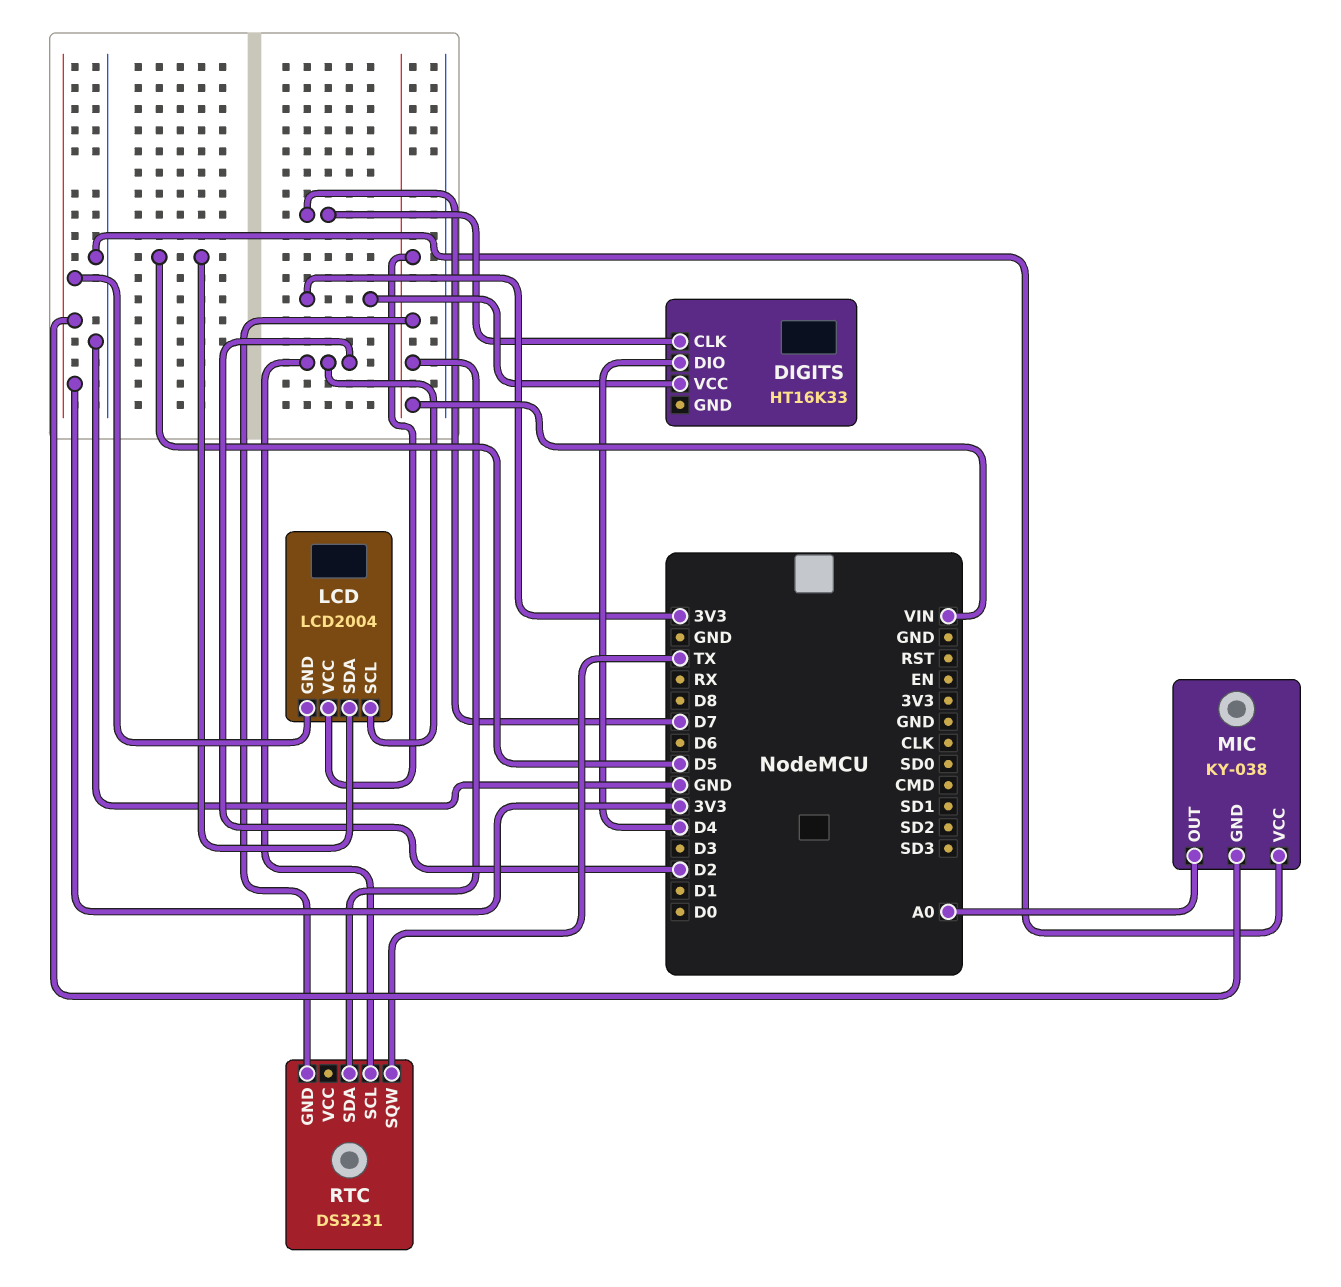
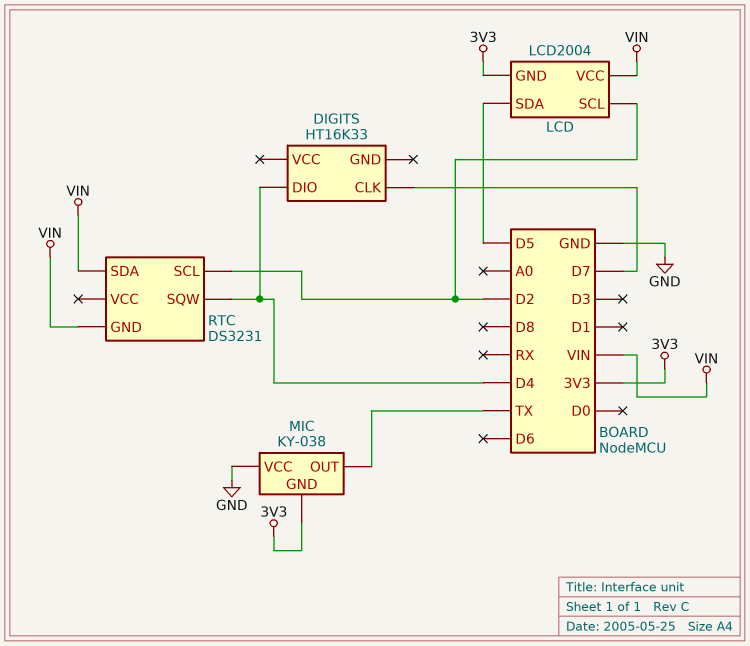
DIGITS pin VCC: 3V3 -> none
MIC pin OUT: A0 -> TX
RTC pin SQW: TX -> D4

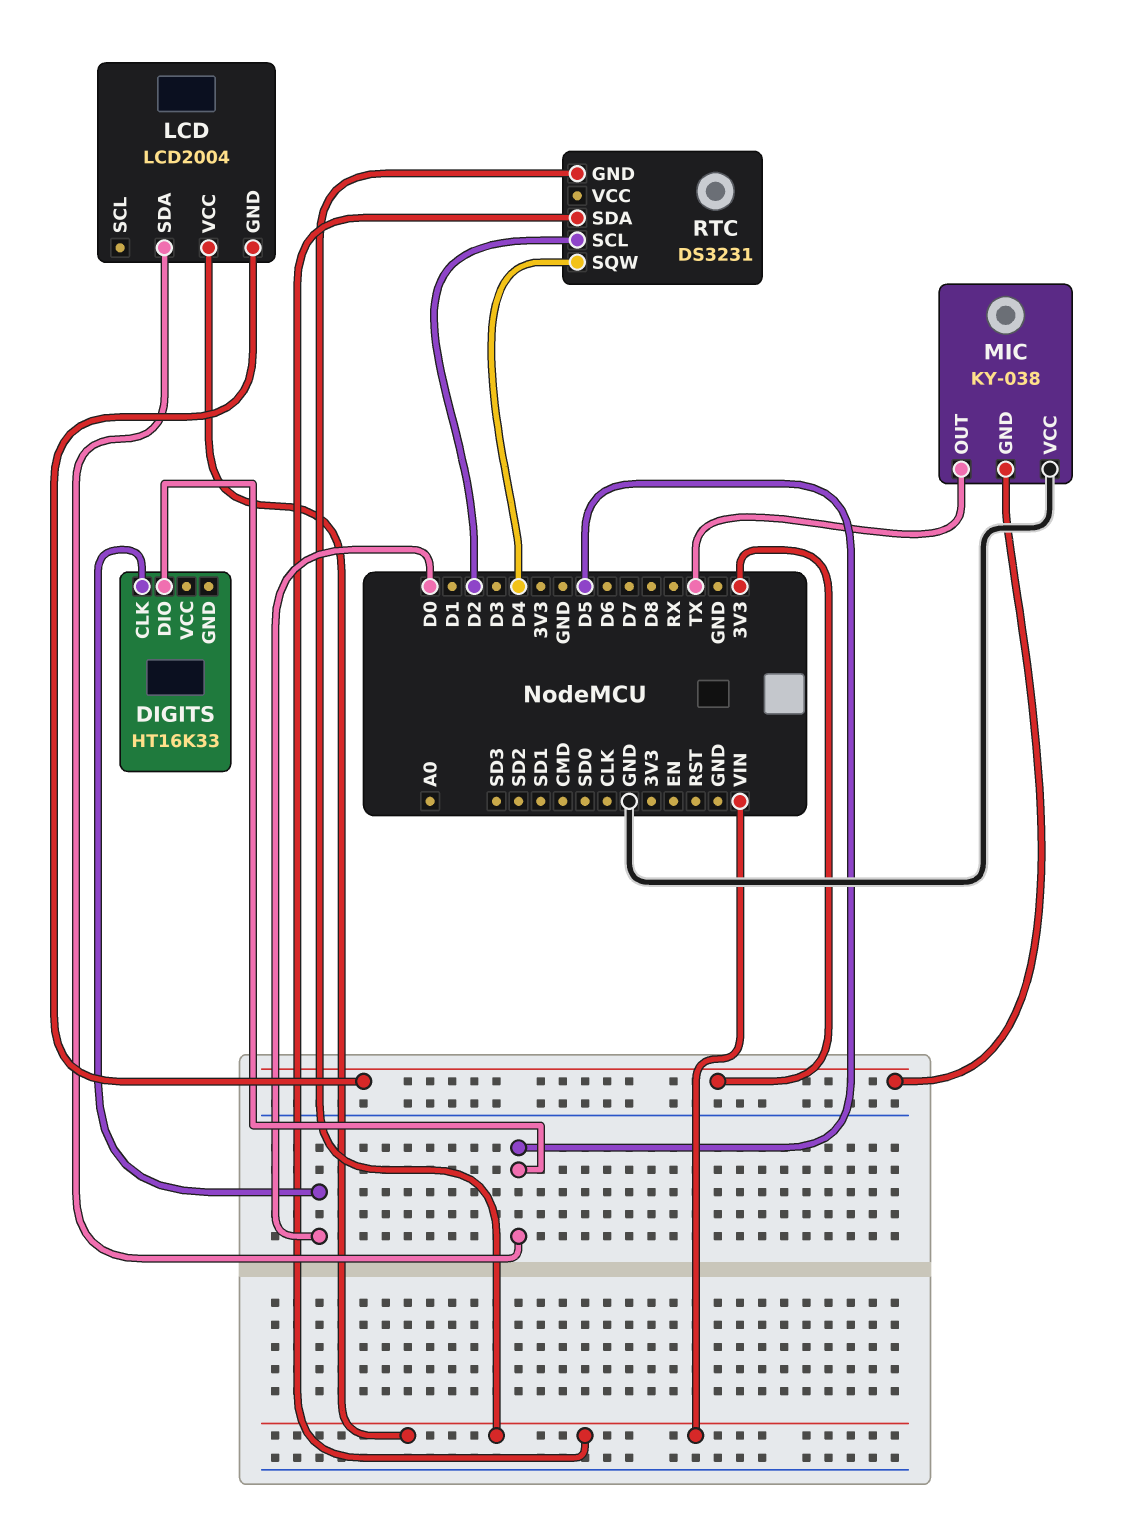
DIGITS pin CLK: D7 -> D0
DIGITS pin DIO: D4 -> D5
LCD pin SCL: D2 -> none

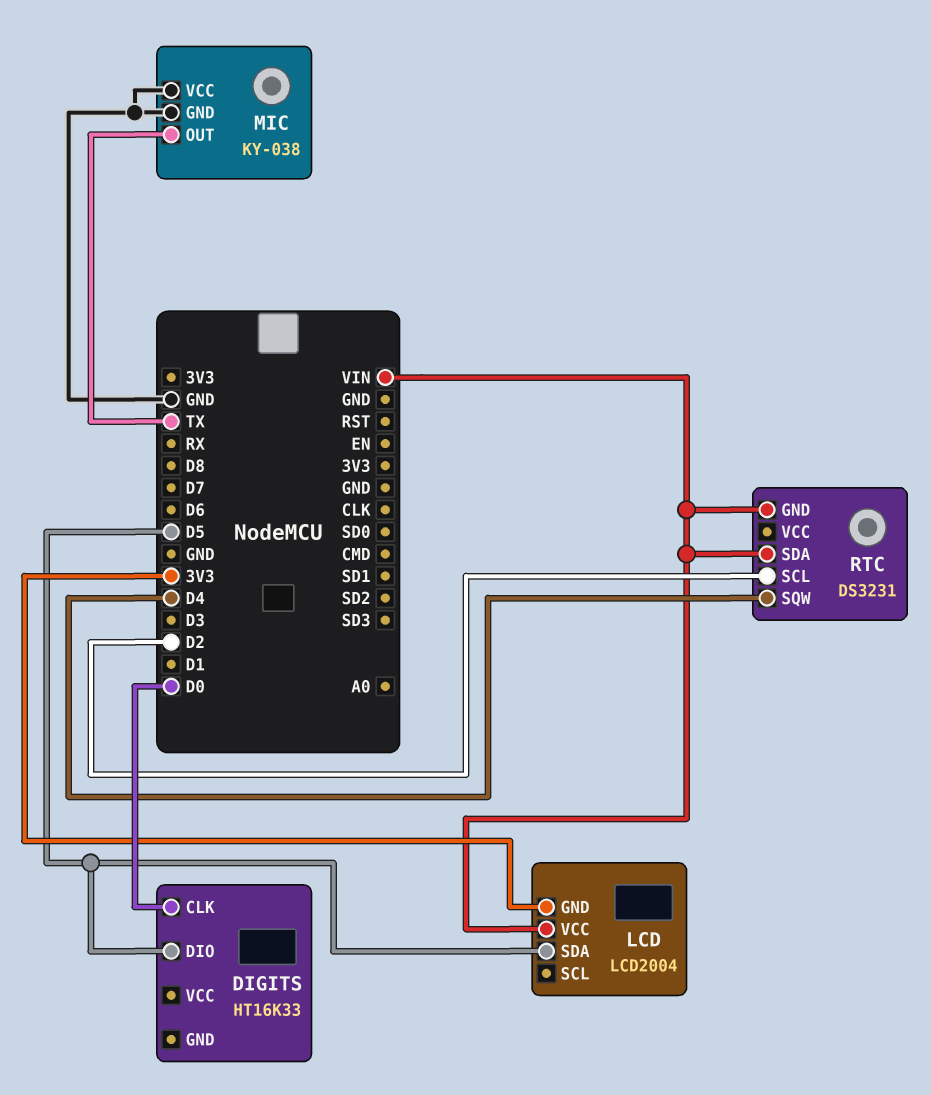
MIC pin GND: 3V3 -> GND

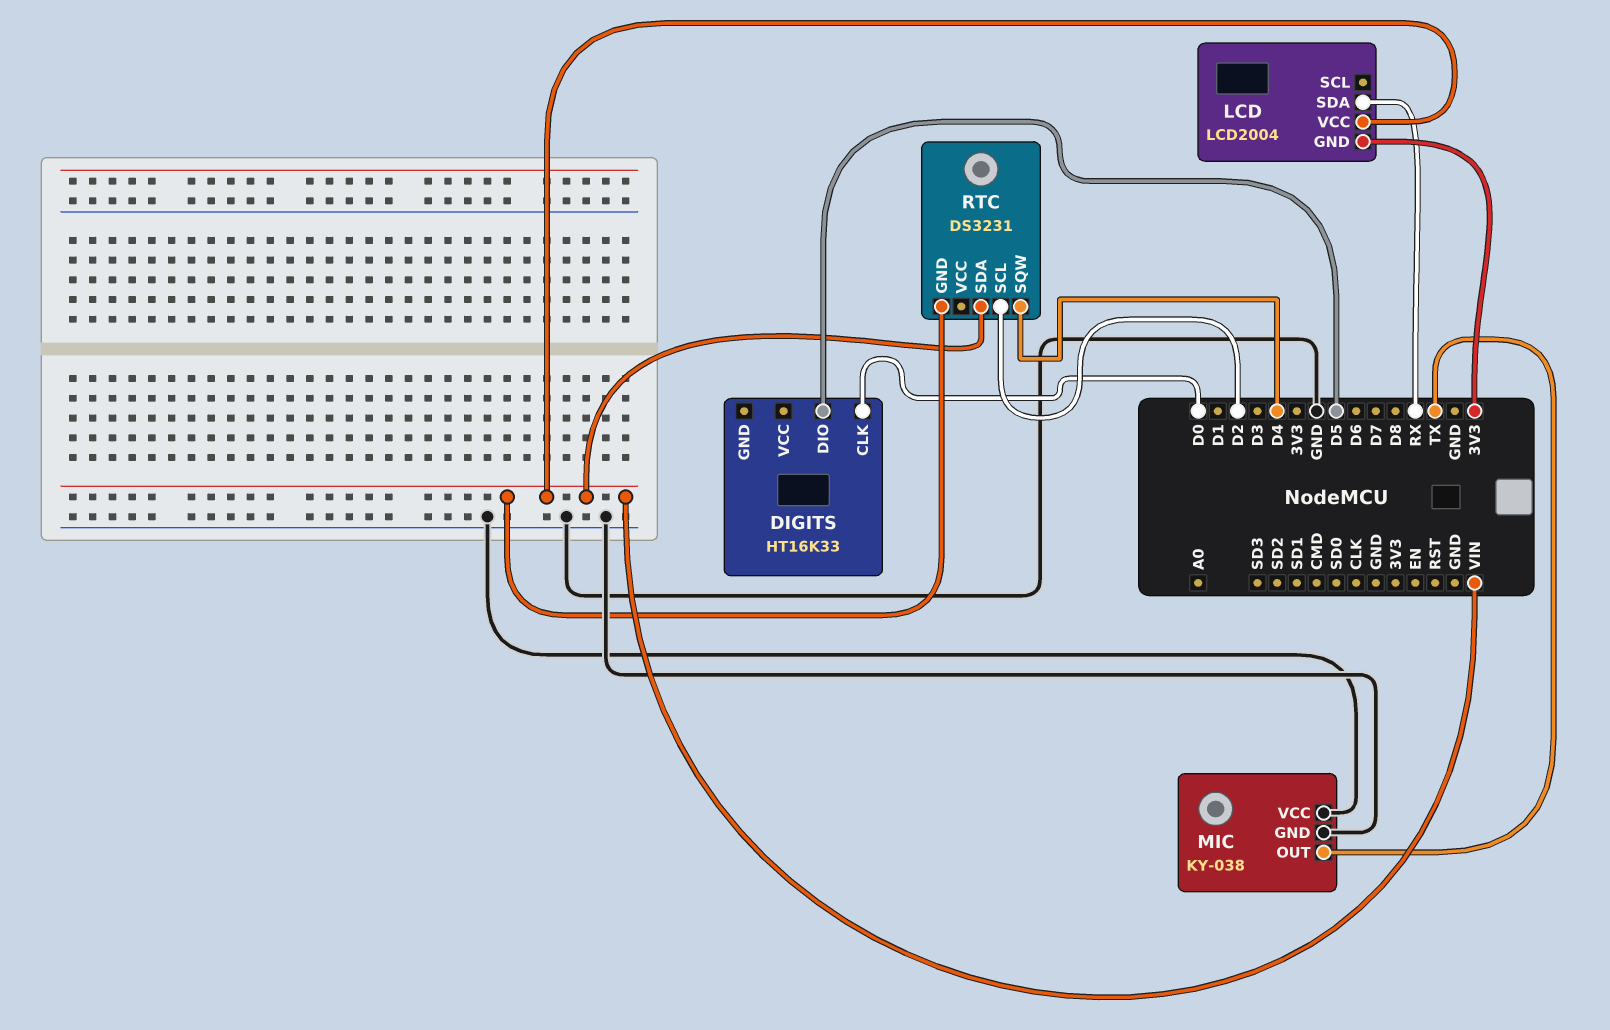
LCD pin SDA: D5 -> RX

